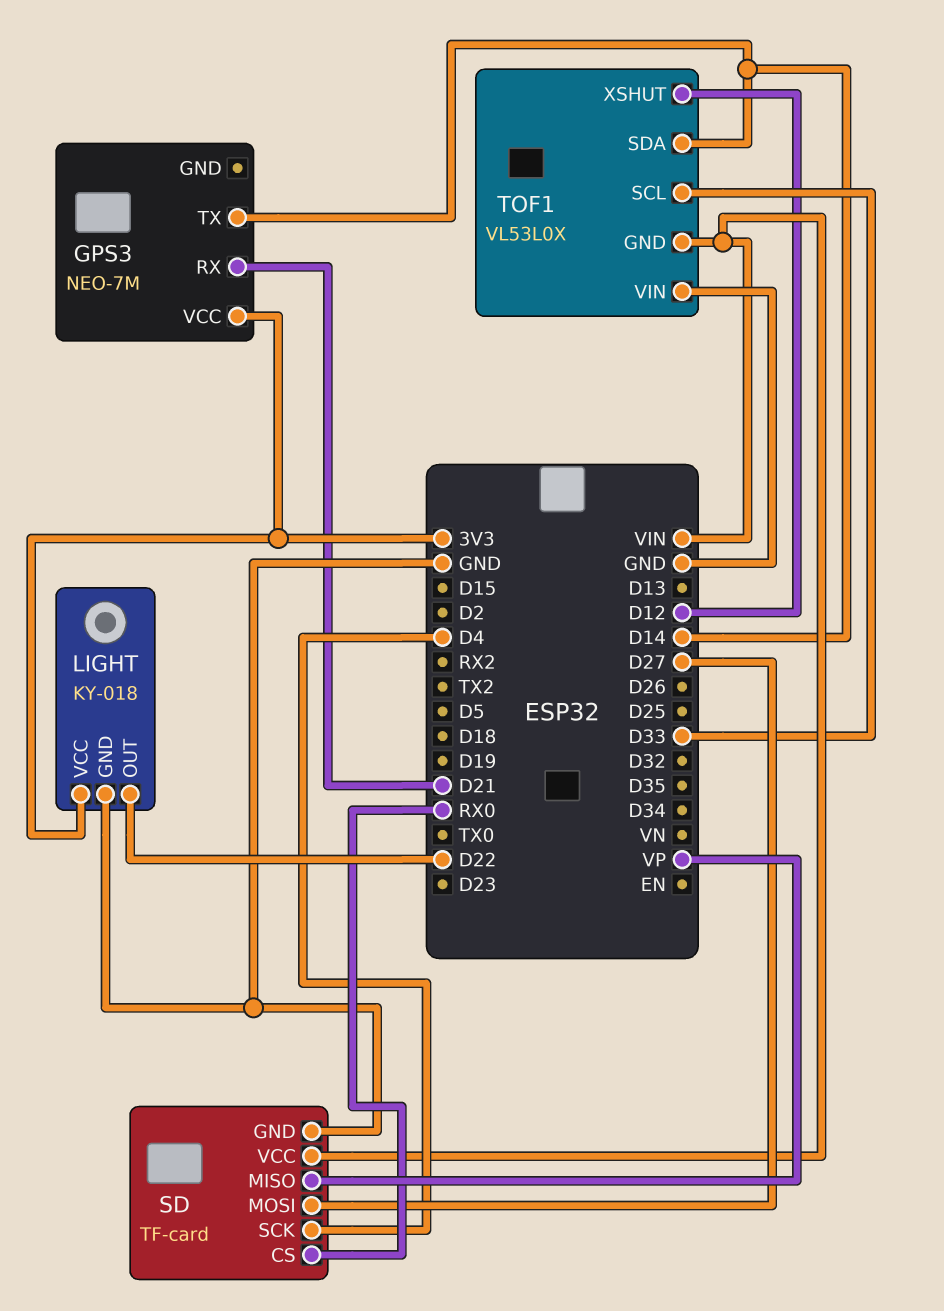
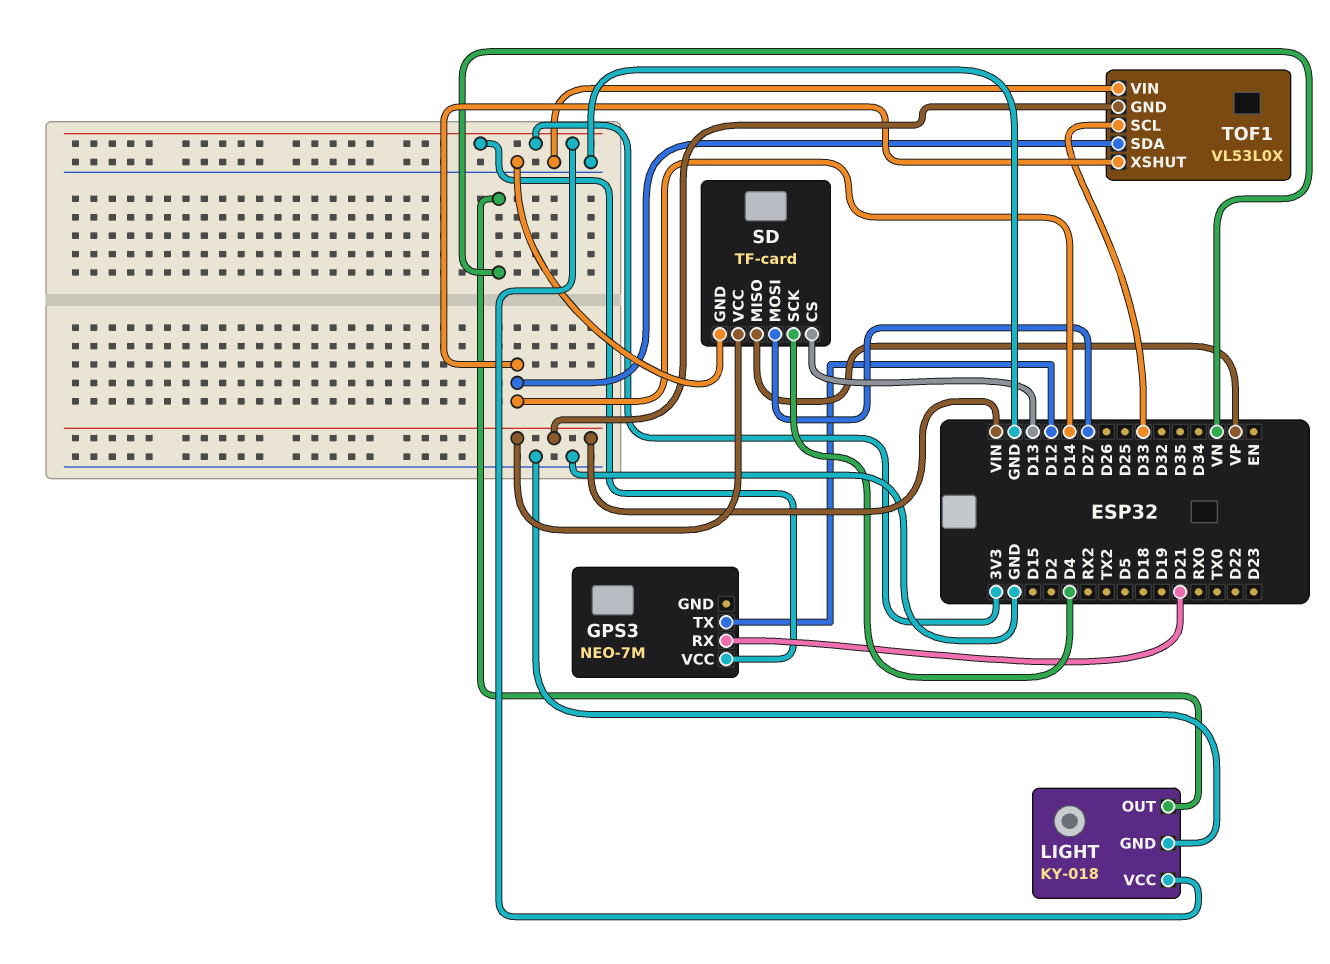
GPS3 pin TX: D14 -> D12
LIGHT pin OUT: D22 -> VN
SD pin CS: RX0 -> D13
TOF1 pin XSHUT: D12 -> D14

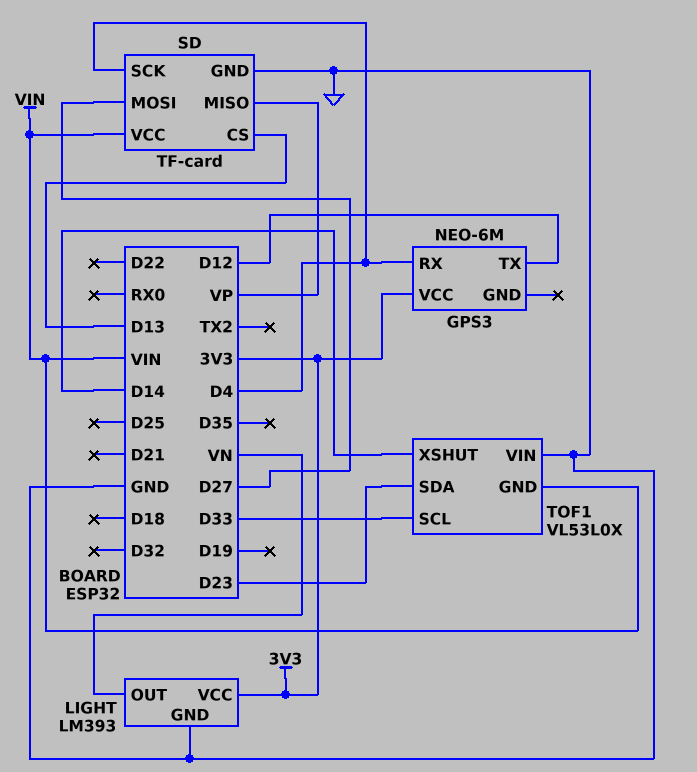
GPS3: NEO-7M -> NEO-6M
GPS3 pin RX: D21 -> D4
LIGHT: KY-018 -> LM393
TOF1 pin SDA: D14 -> D23

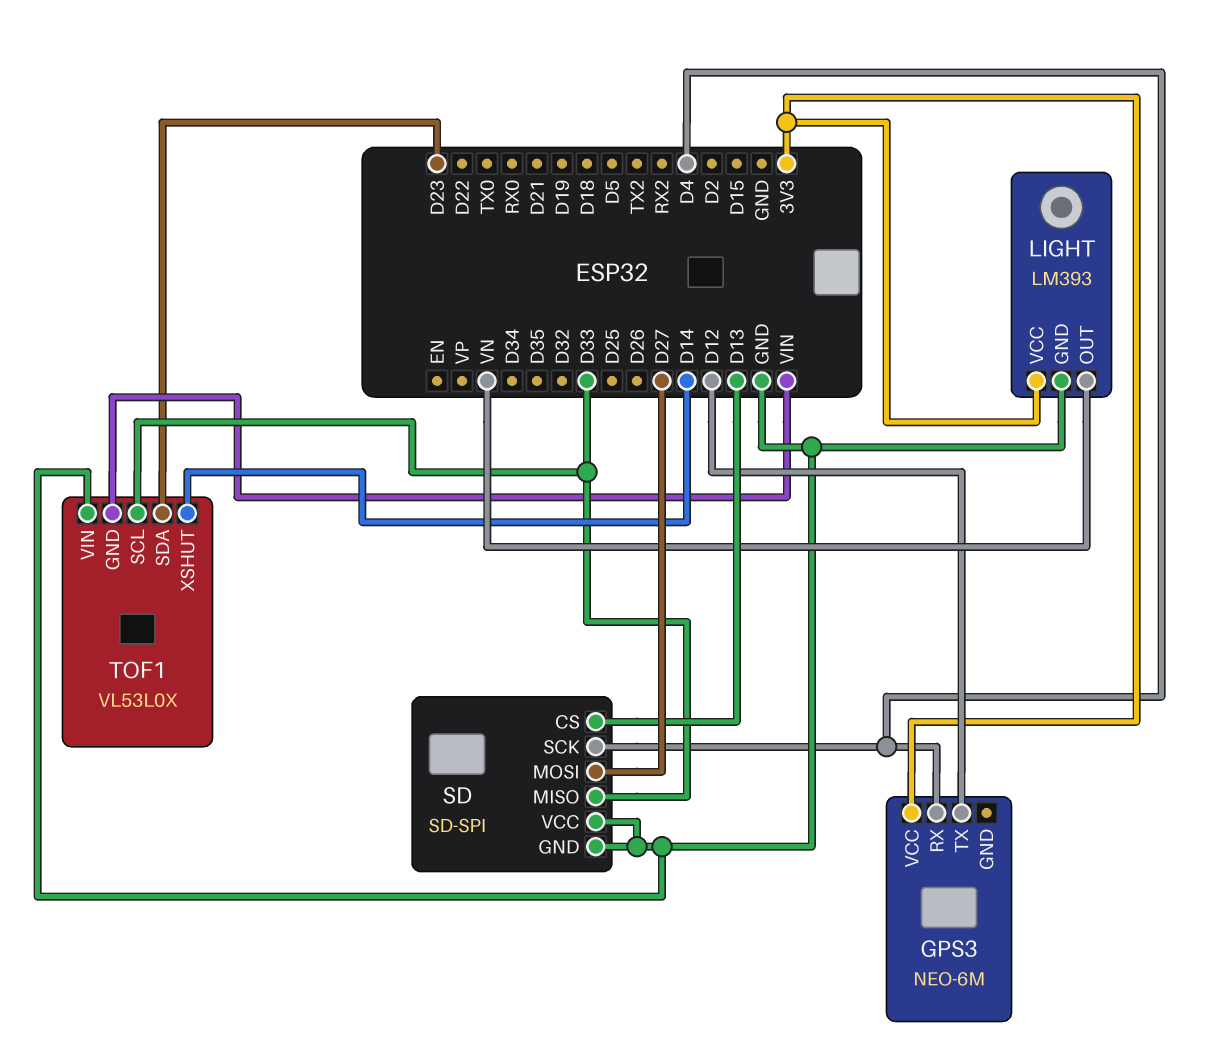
SD: TF-card -> SD-SPI
SD pin MISO: VP -> D33
SD pin VCC: VIN -> GND

